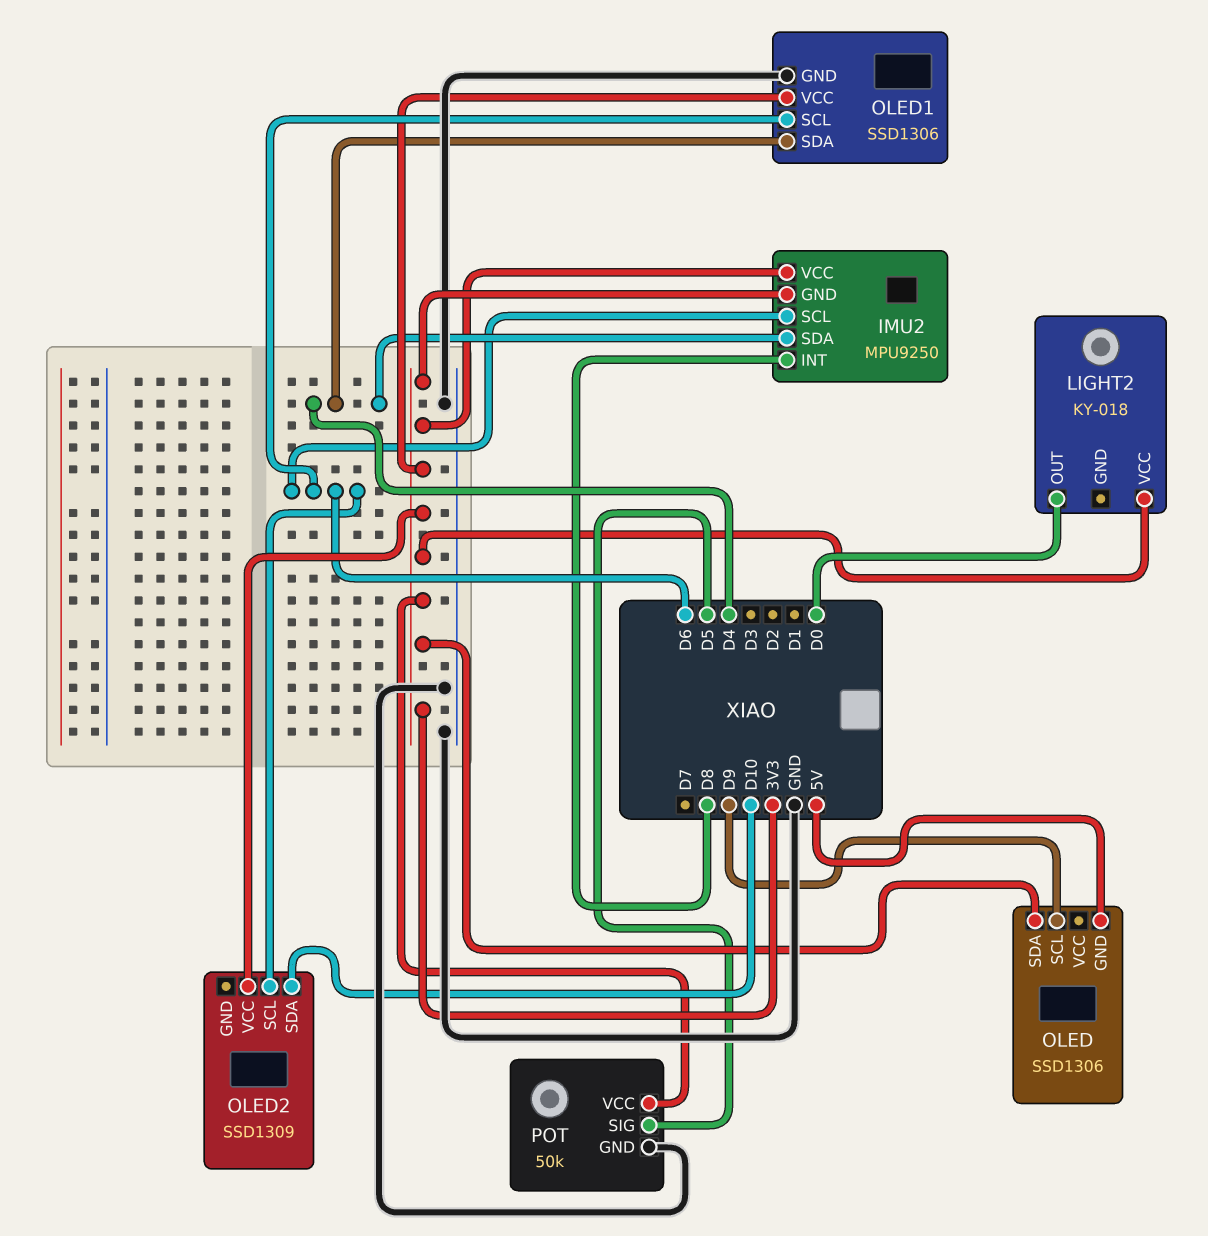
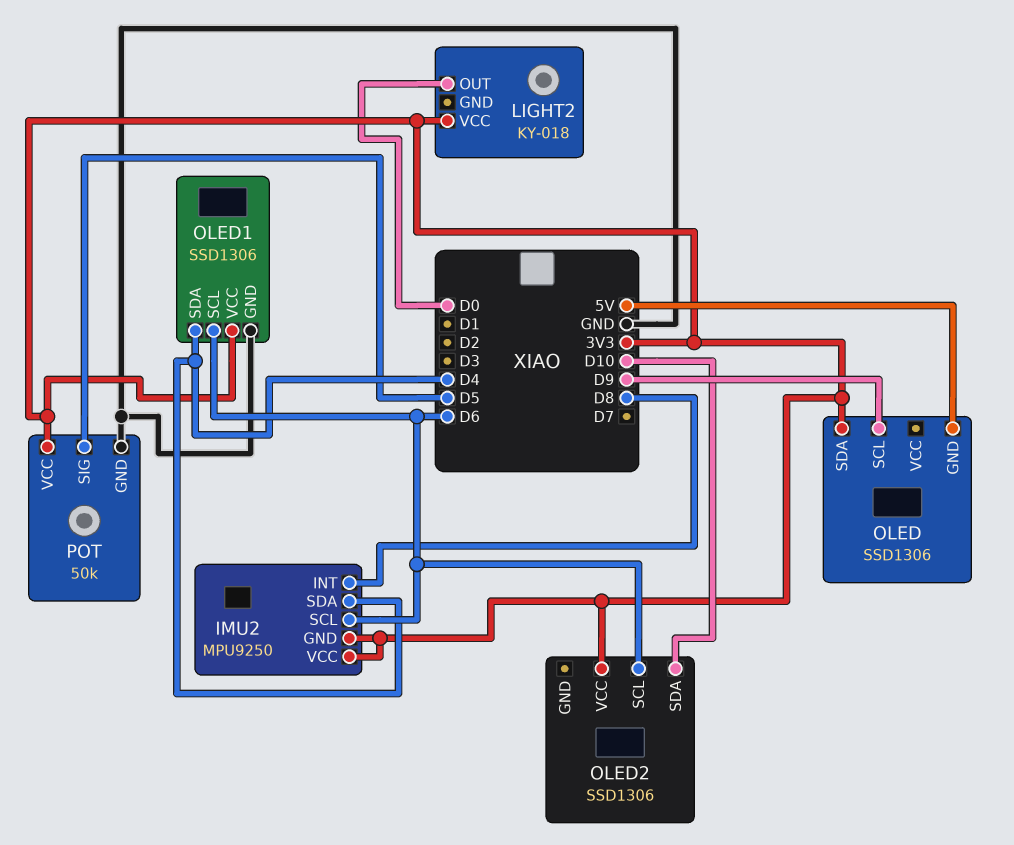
OLED2: SSD1309 -> SSD1306

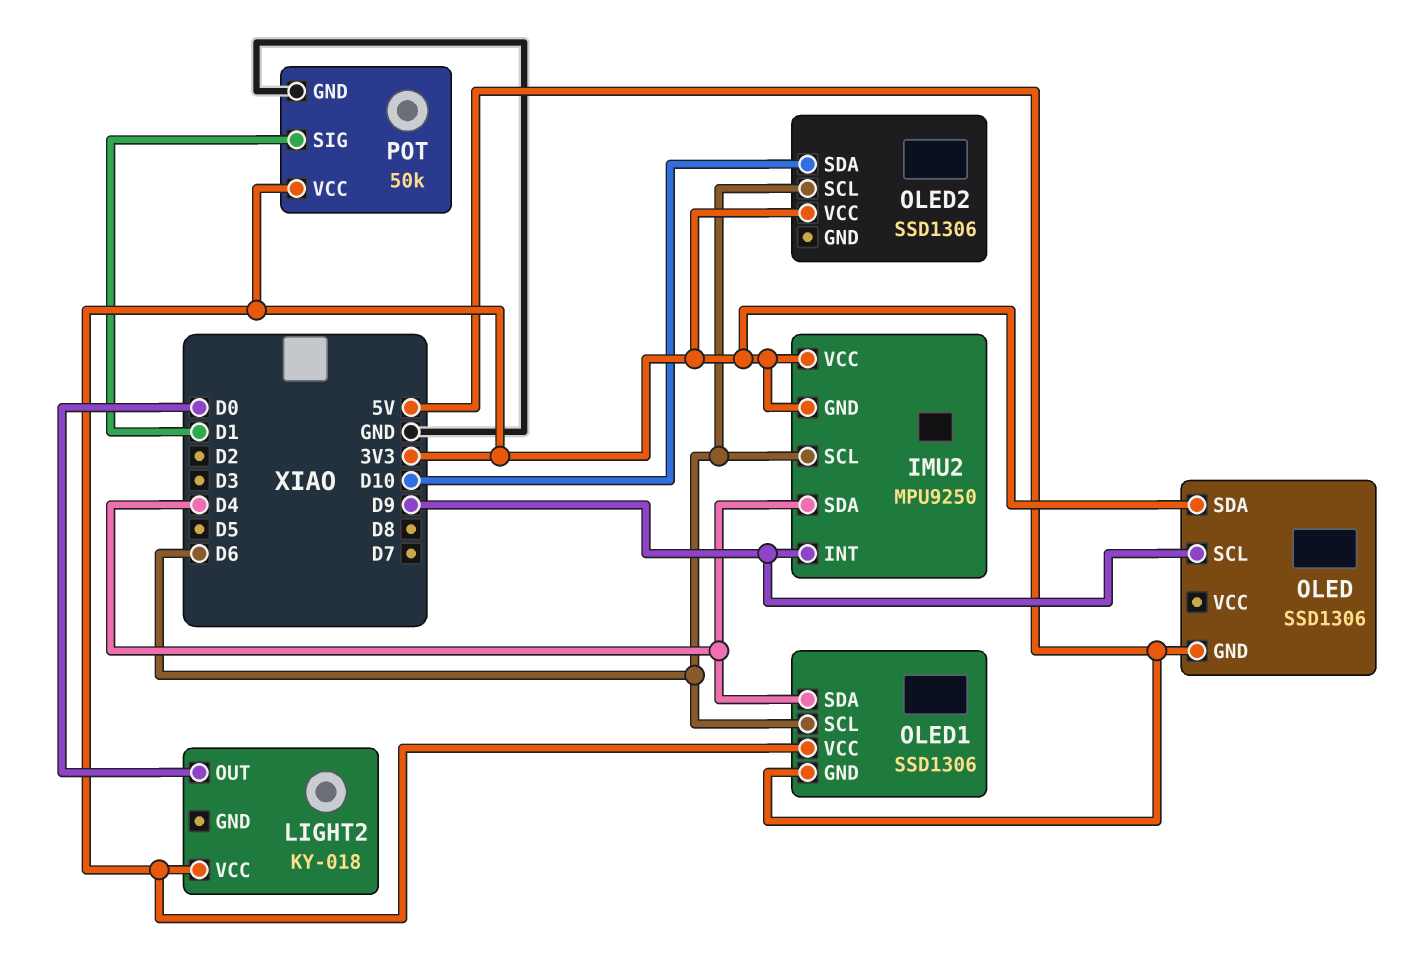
IMU2 pin INT: D8 -> D9
OLED1 pin GND: GND -> 5V
POT pin SIG: D5 -> D1

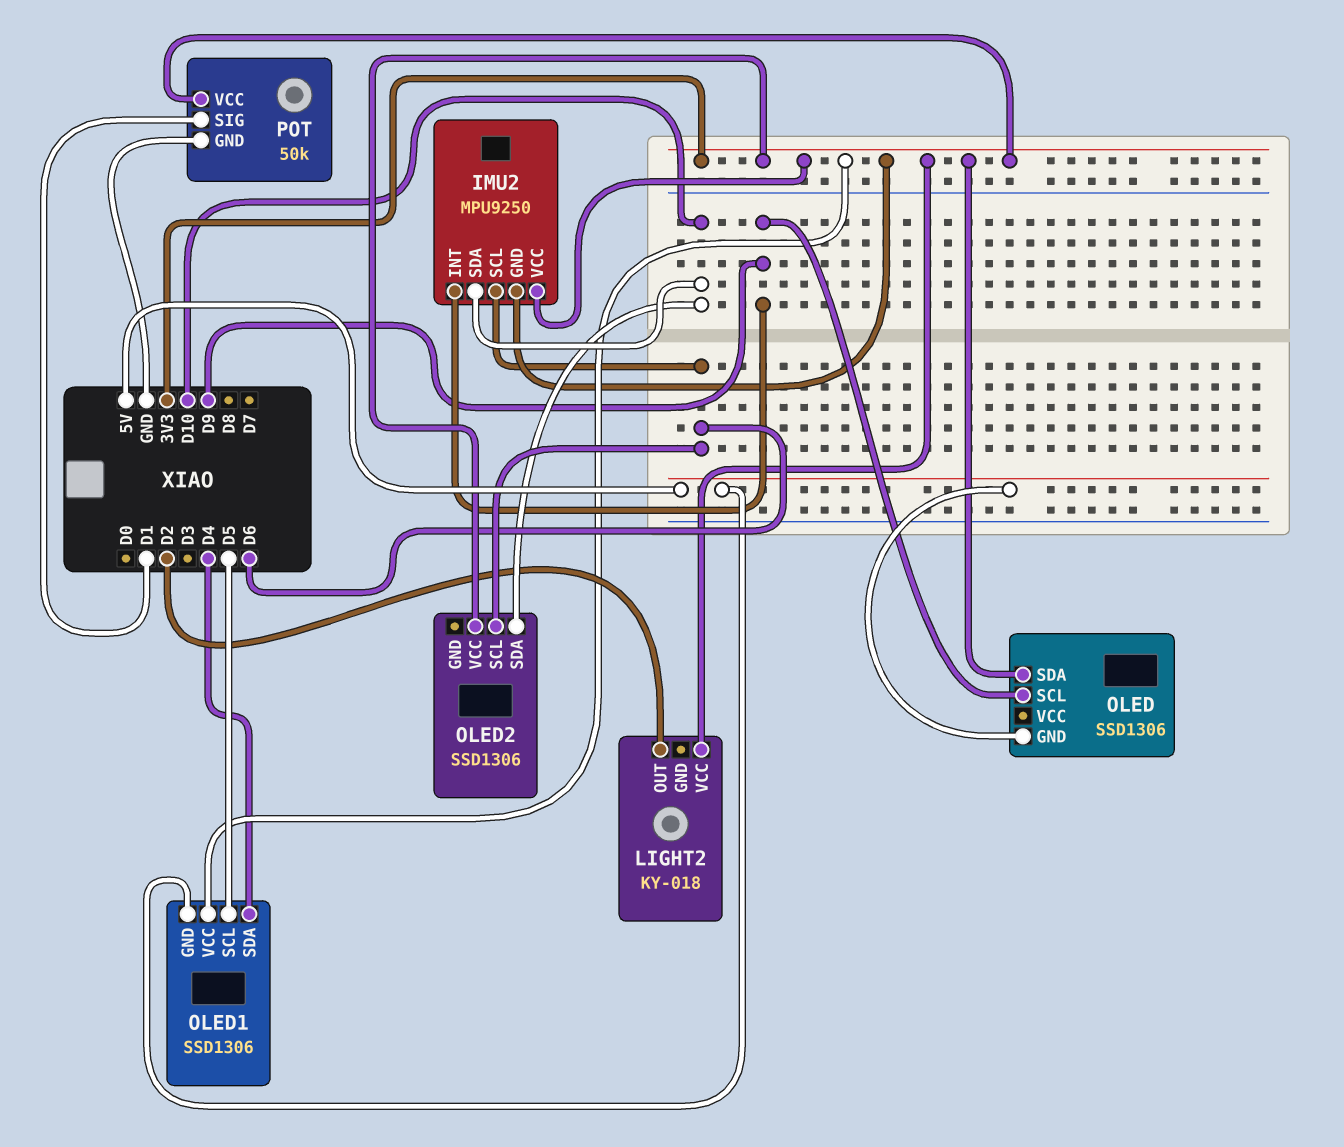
IMU2 pin SDA: D4 -> D10
LIGHT2 pin OUT: D0 -> D2
OLED1 pin SCL: D6 -> D5

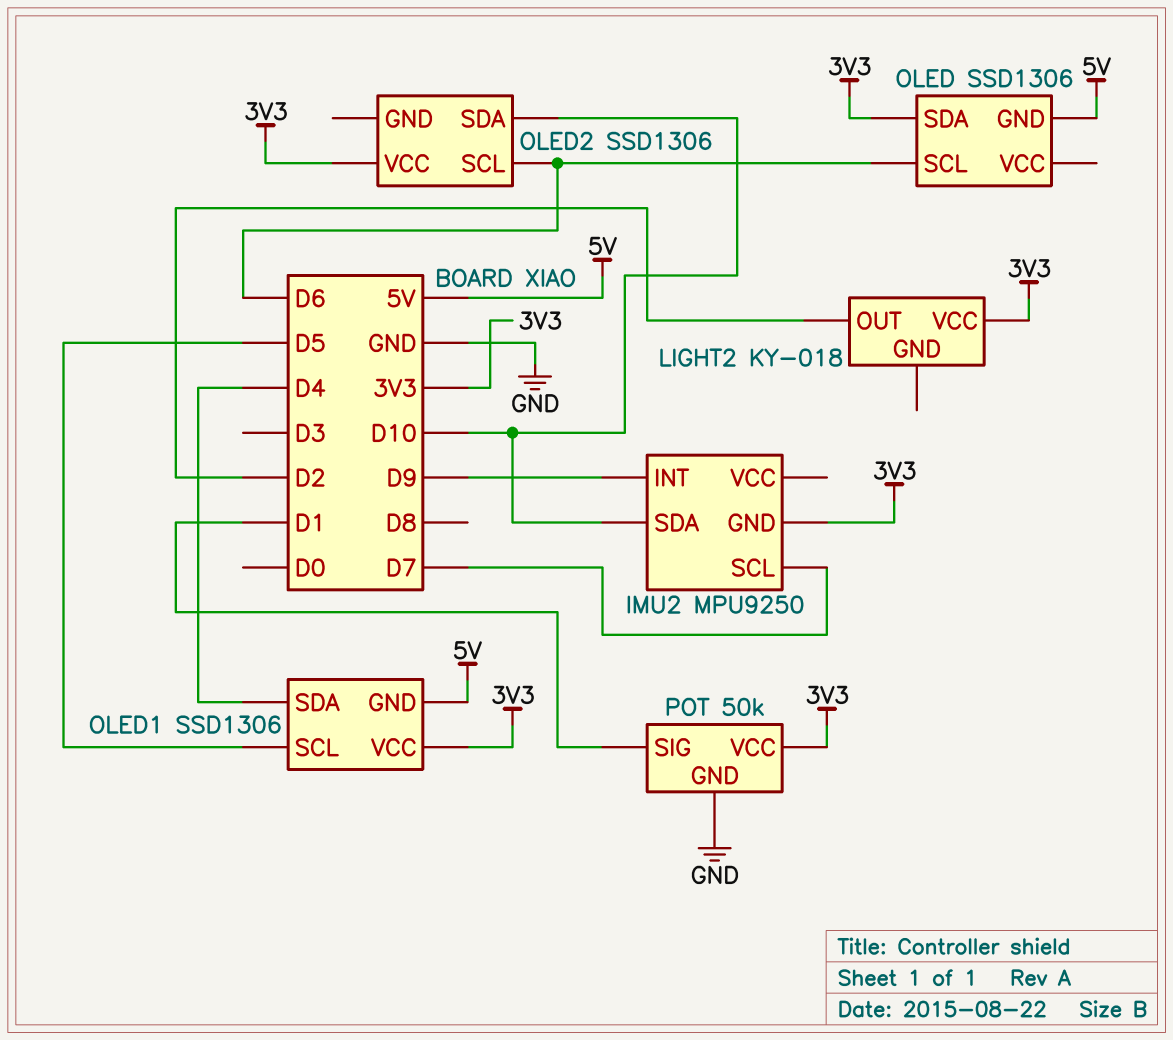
IMU2 pin SCL: D6 -> D7
IMU2 pin VCC: 3V3 -> none
OLED pin SCL: D9 -> D6

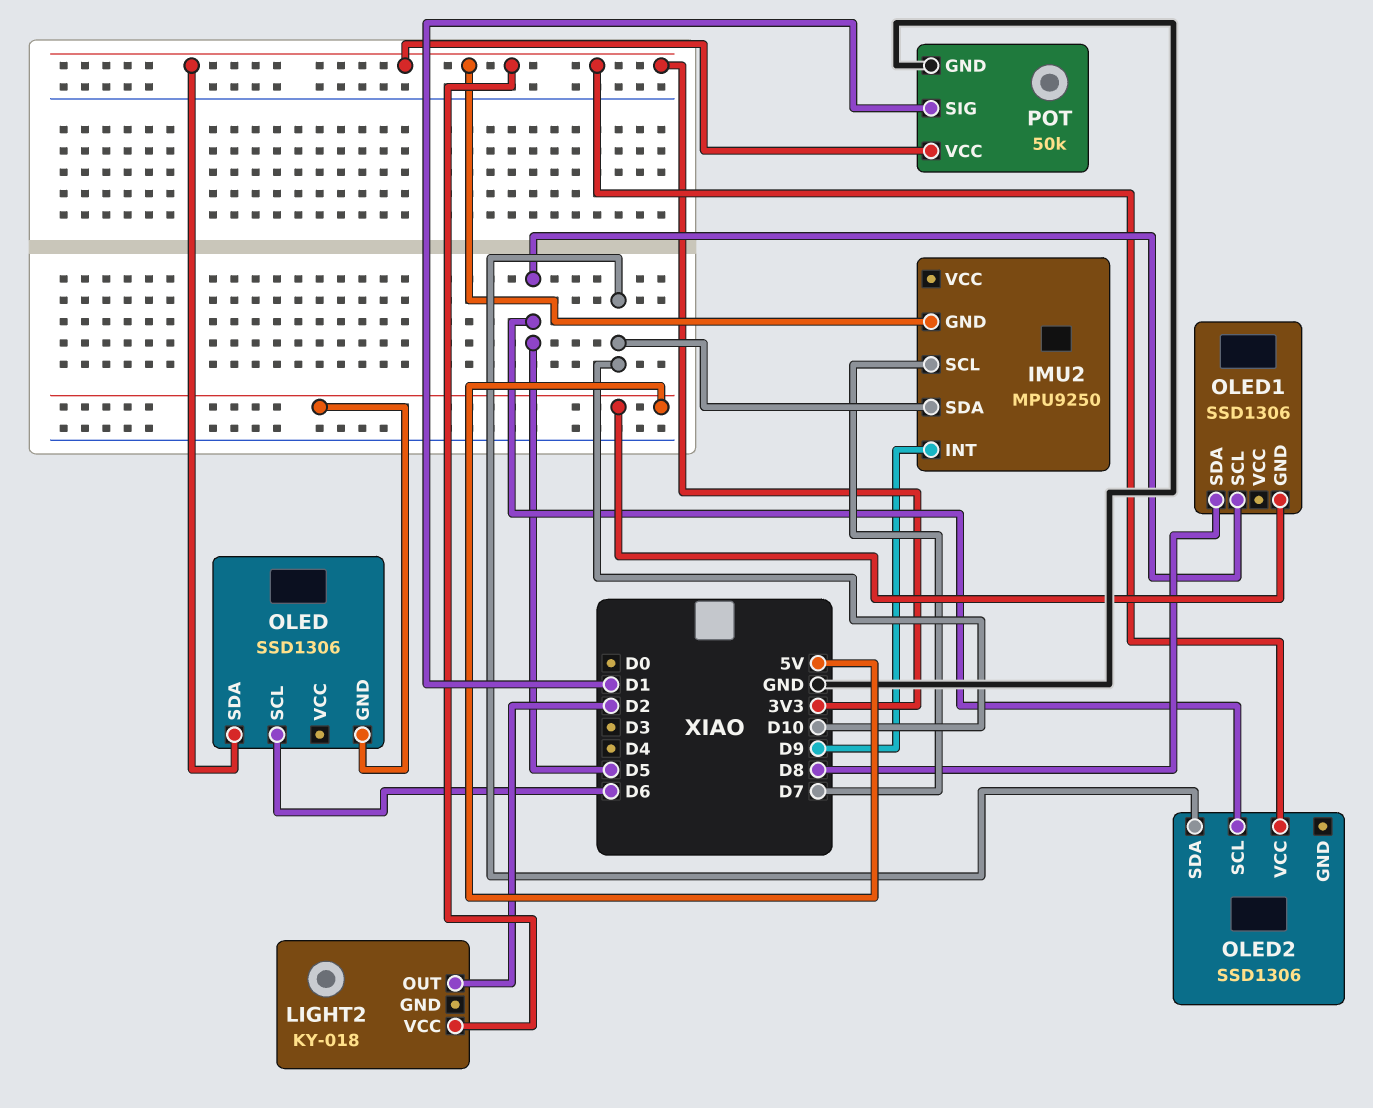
OLED1 pin SDA: D4 -> D8
OLED1 pin VCC: 3V3 -> none
OLED2 pin SCL: D6 -> D5

